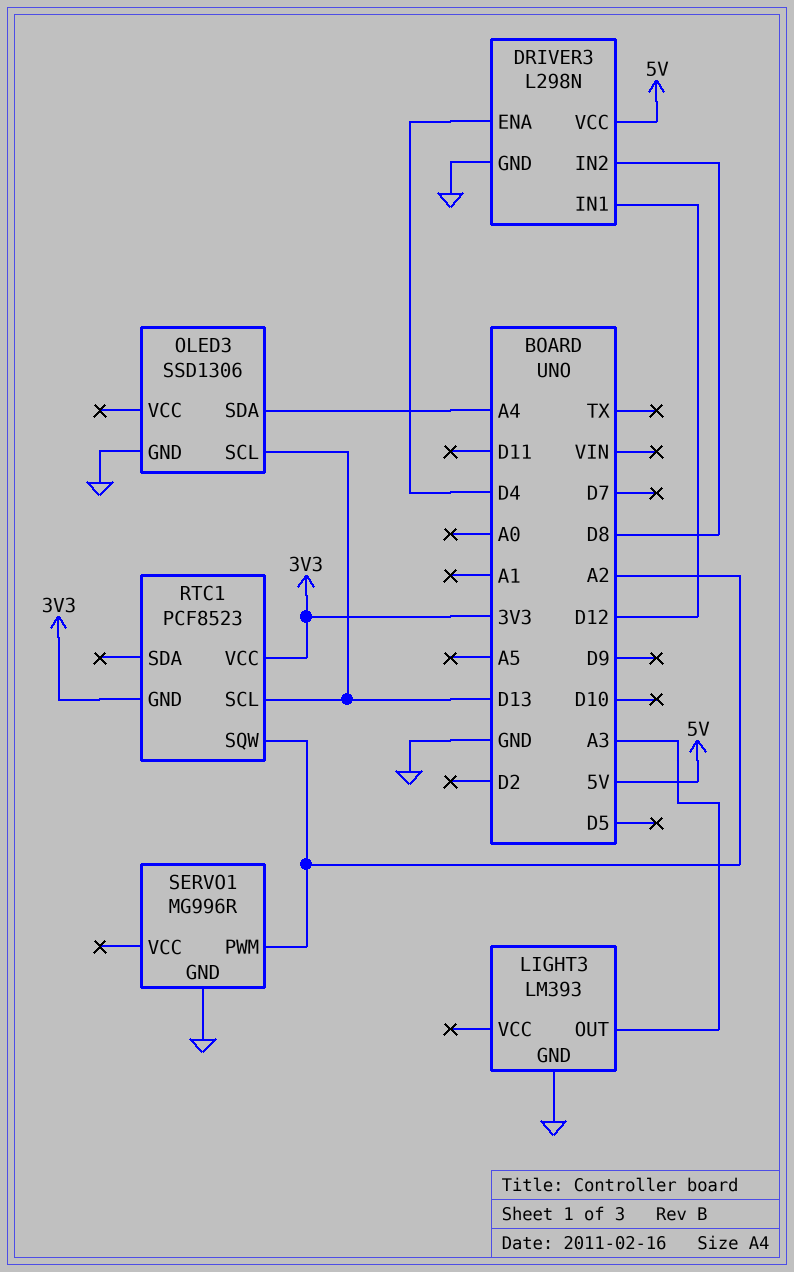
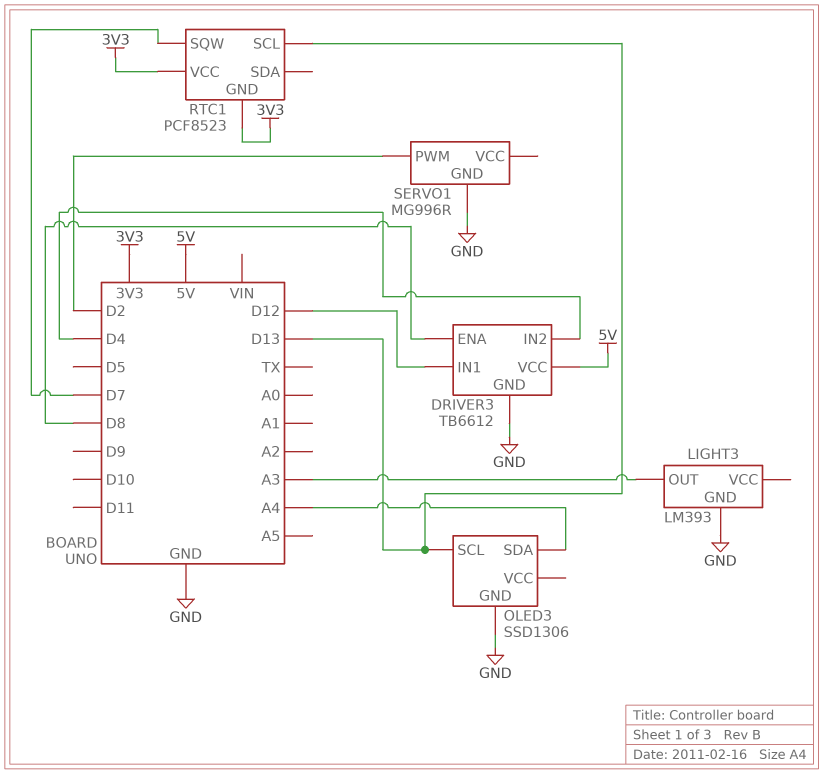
DRIVER3: L298N -> TB6612
DRIVER3 pin ENA: D4 -> D8
DRIVER3 pin IN2: D8 -> D4
RTC1 pin SQW: A2 -> D7
SERVO1 pin PWM: A2 -> D2

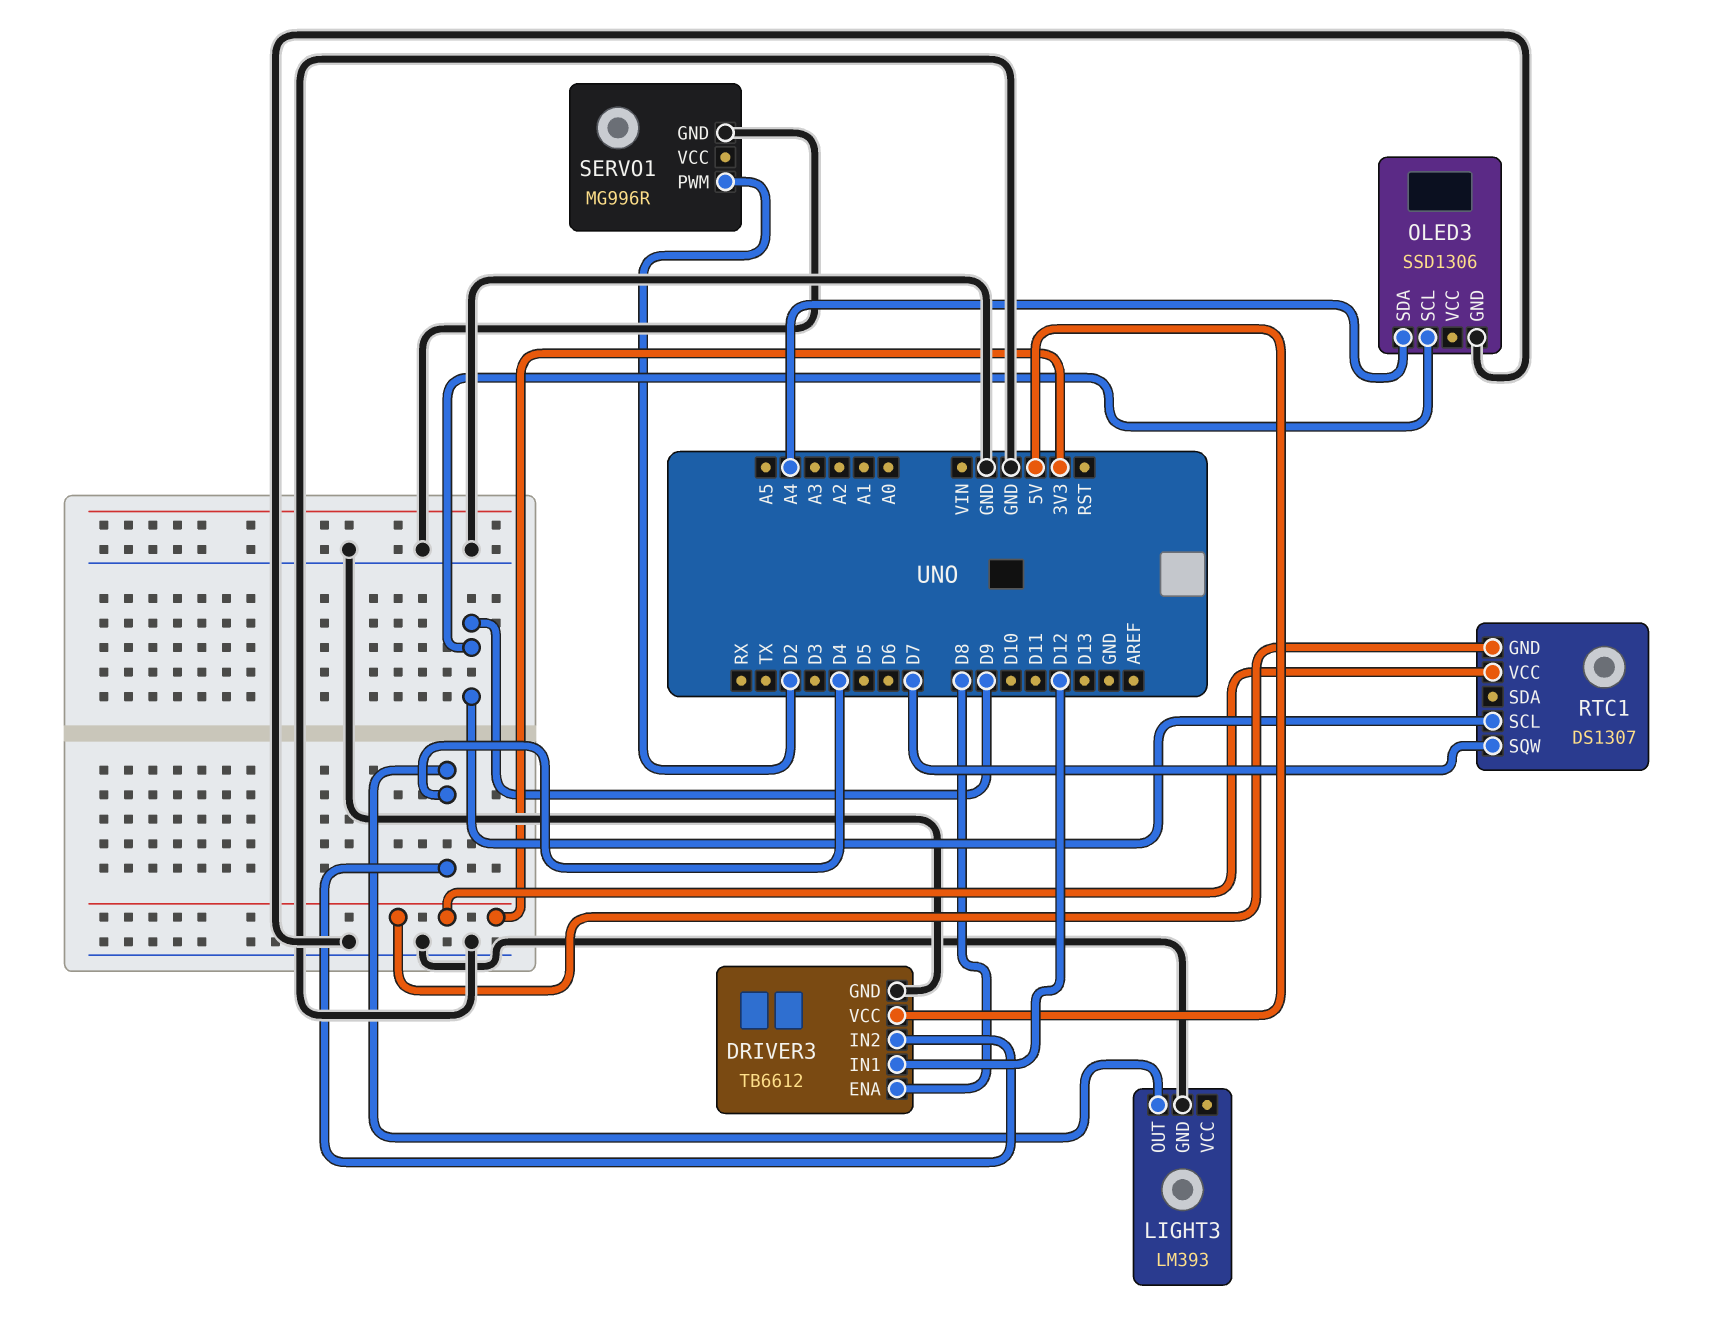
LIGHT3 pin OUT: A3 -> D4
OLED3 pin SCL: D13 -> D9
RTC1: PCF8523 -> DS1307
RTC1 pin SCL: D13 -> D9

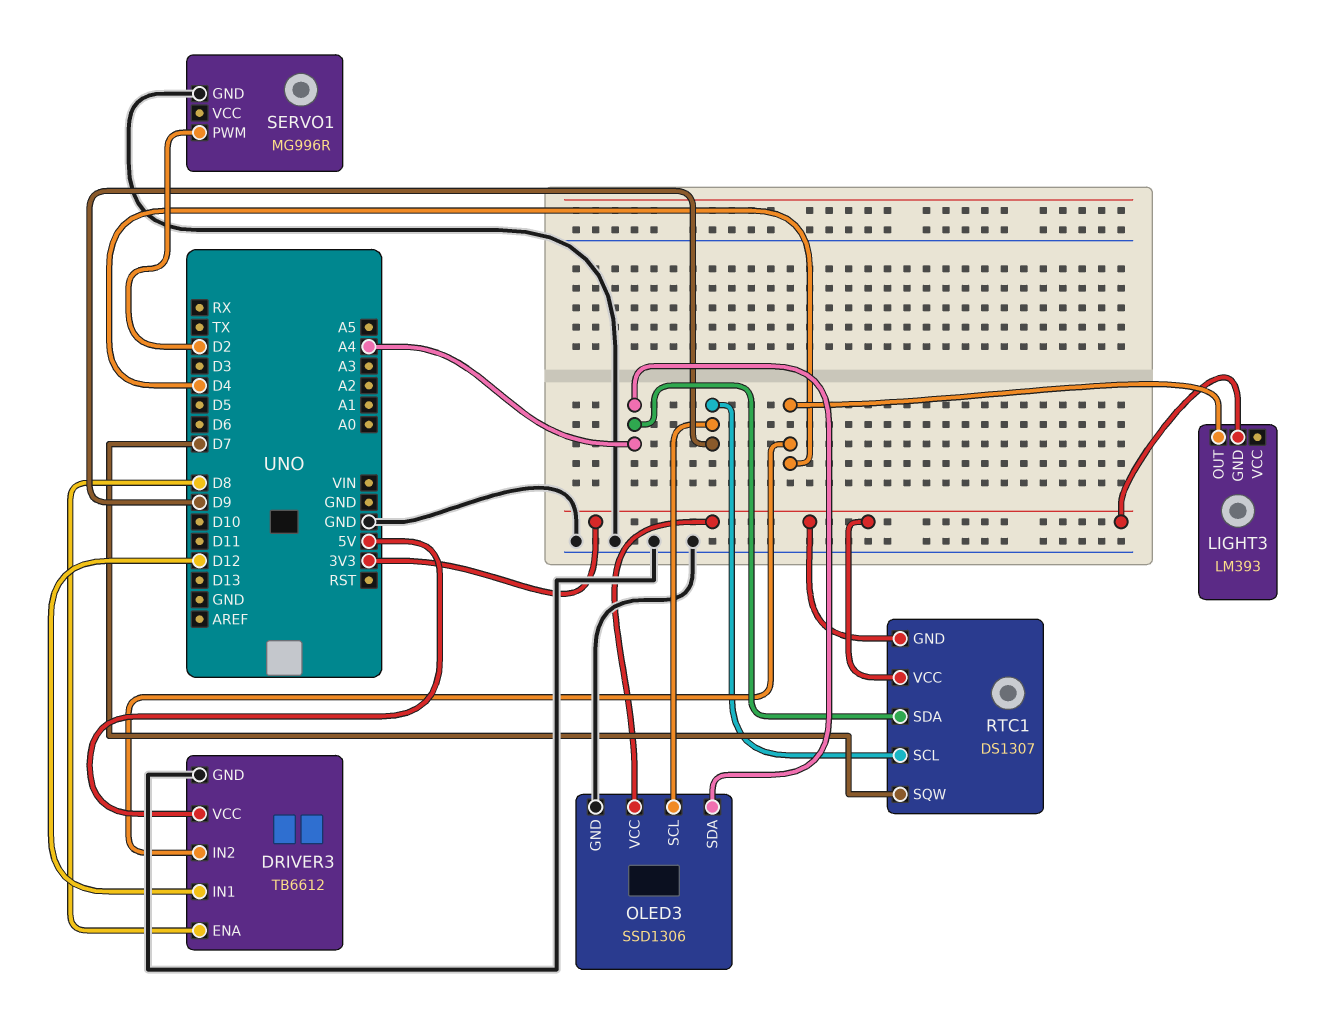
LIGHT3 pin GND: GND -> 3V3
OLED3 pin VCC: none -> 3V3
RTC1 pin SDA: none -> A4

